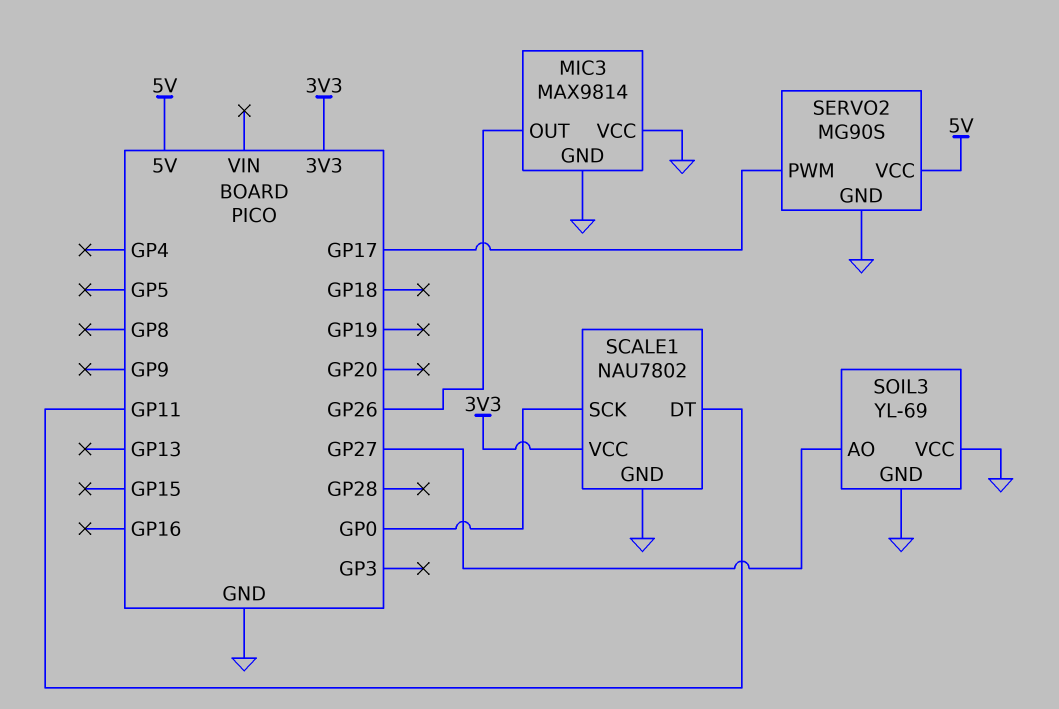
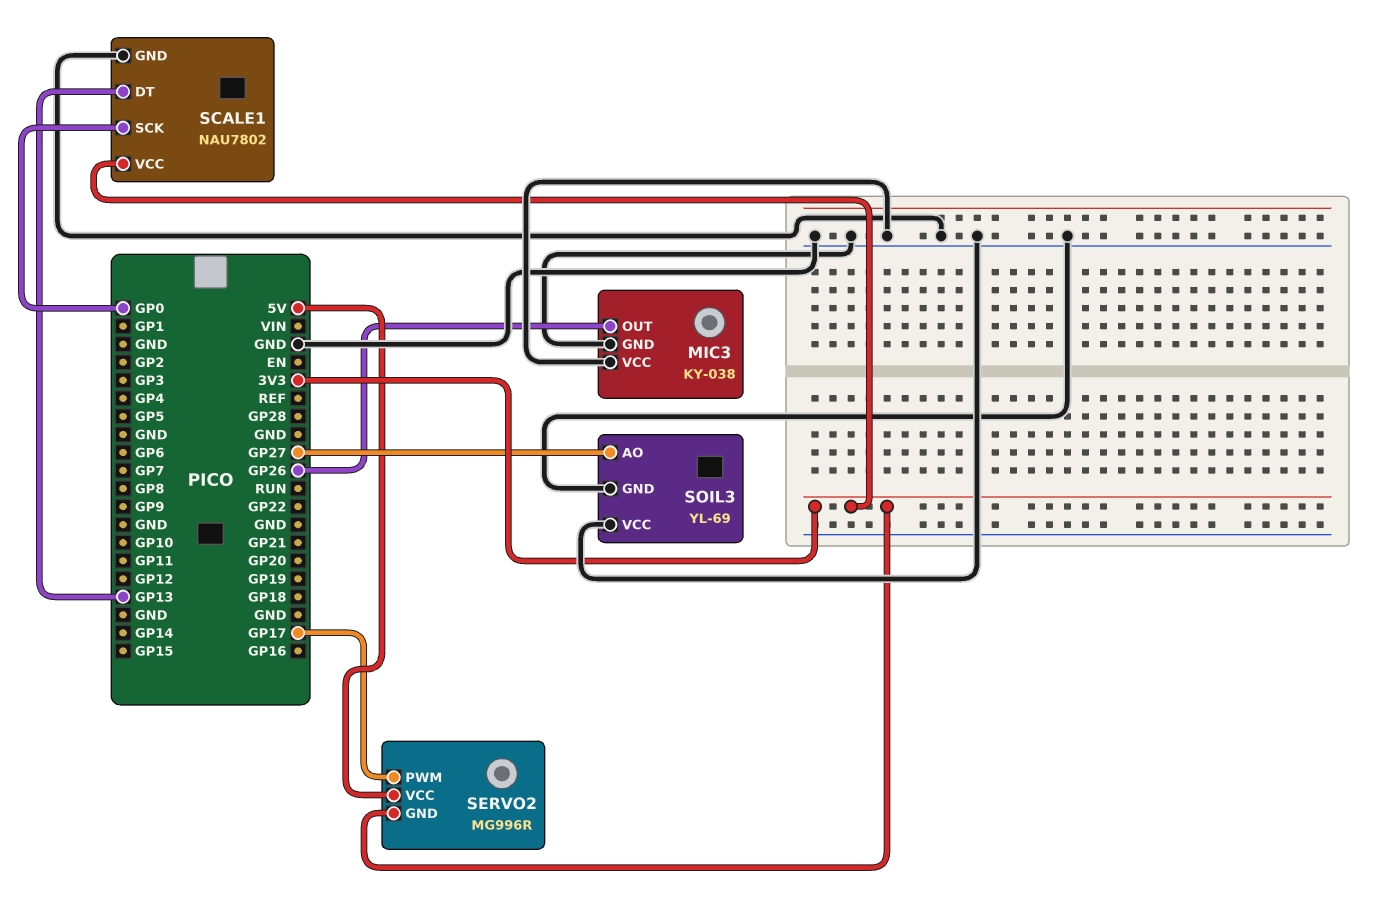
MIC3: MAX9814 -> KY-038
SCALE1 pin DT: GP11 -> GP13
SERVO2: MG90S -> MG996R
SERVO2 pin GND: GND -> 3V3

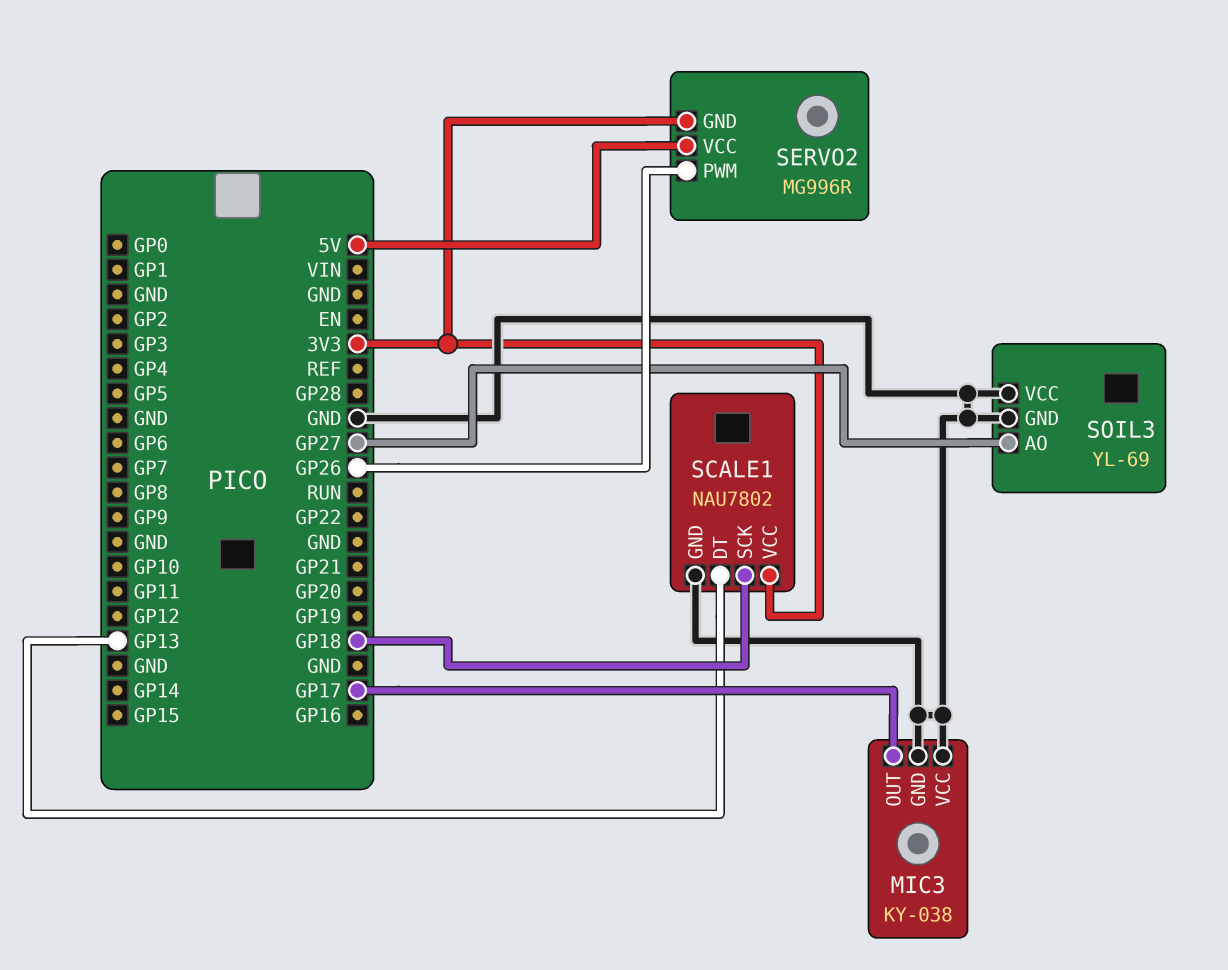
MIC3 pin OUT: GP26 -> GP17
SCALE1 pin SCK: GP0 -> GP18
SERVO2 pin PWM: GP17 -> GP26

